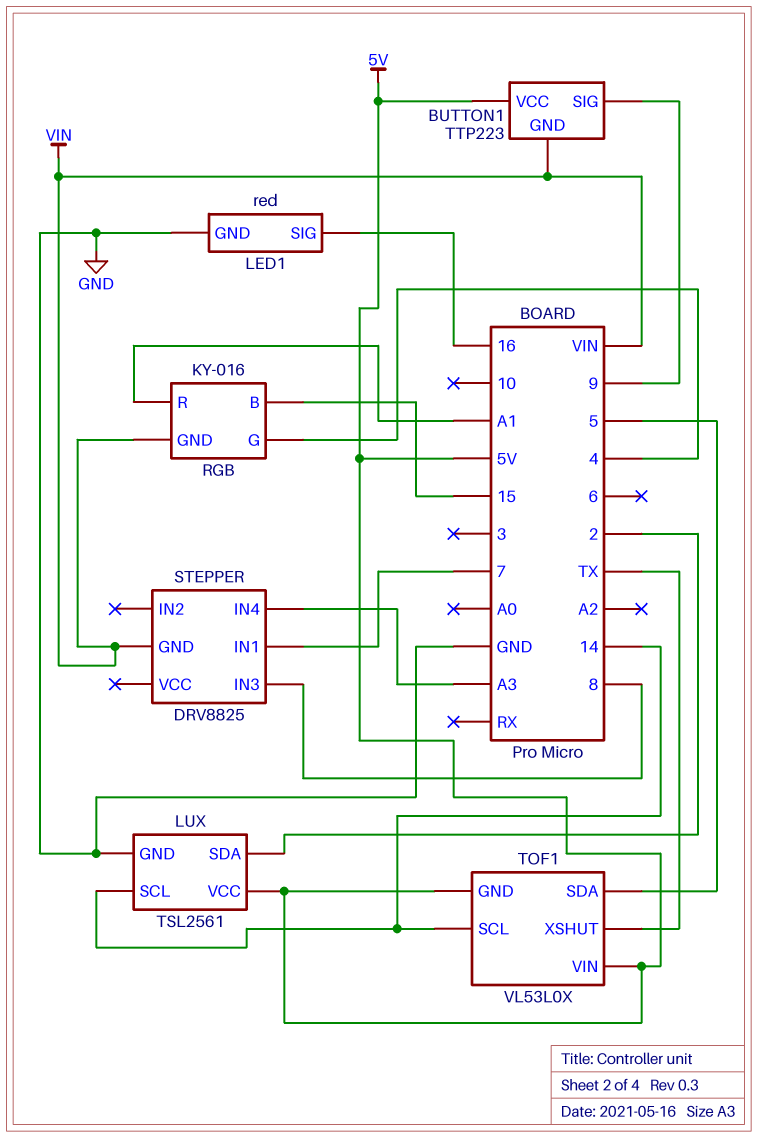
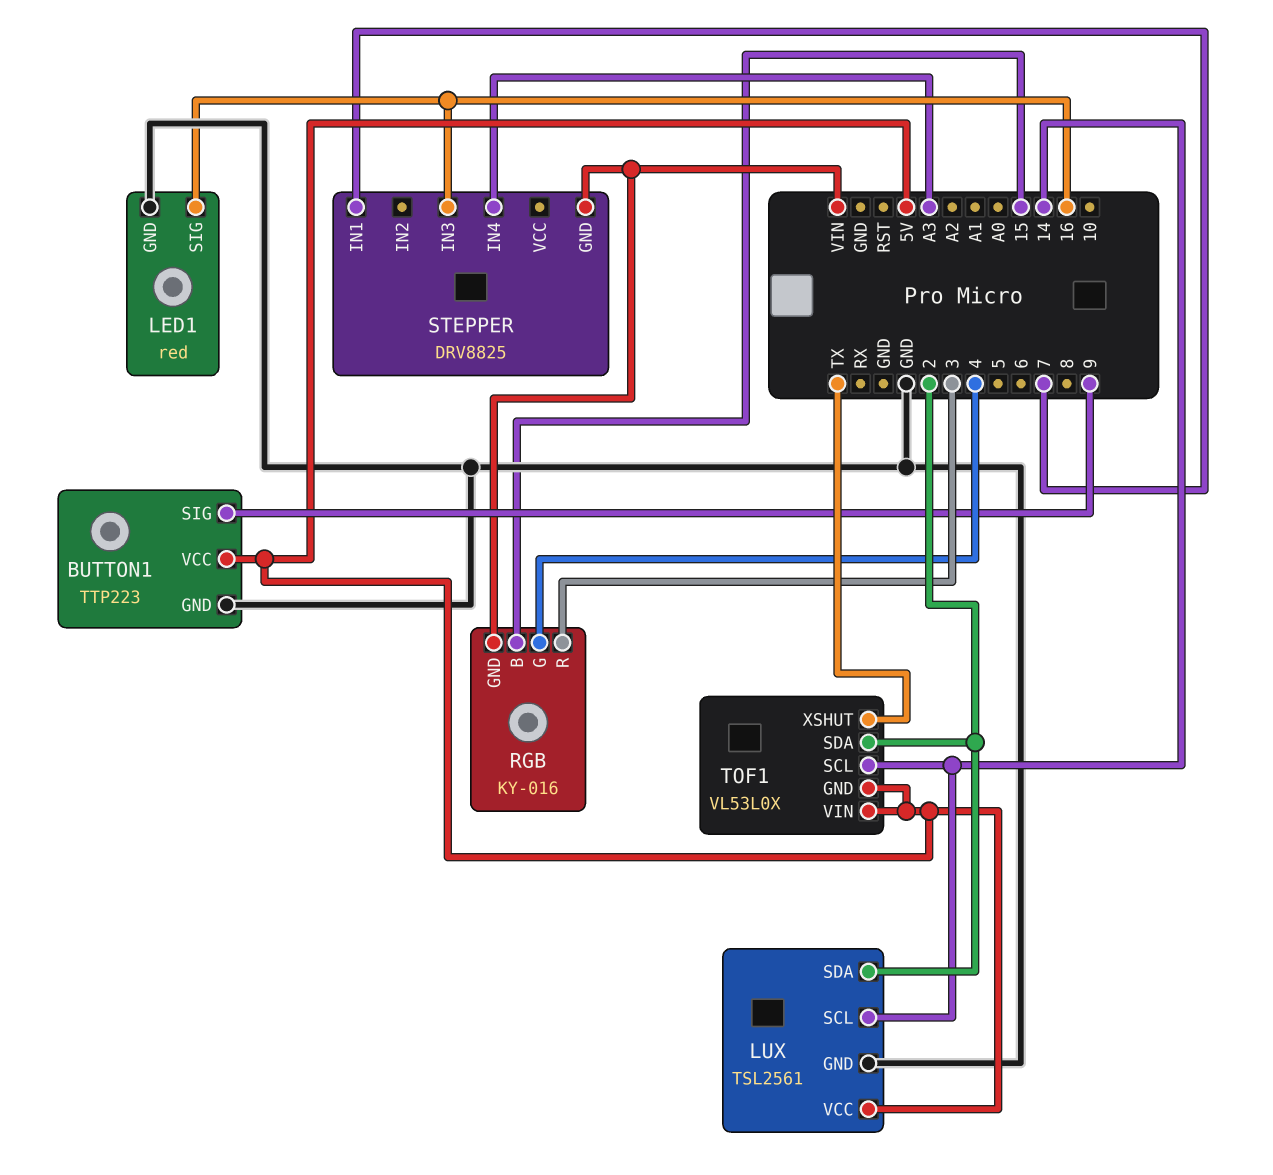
BUTTON1 pin GND: VIN -> GND
RGB pin R: A1 -> 3
STEPPER pin IN3: 8 -> 16
TOF1 pin SDA: 5 -> 2

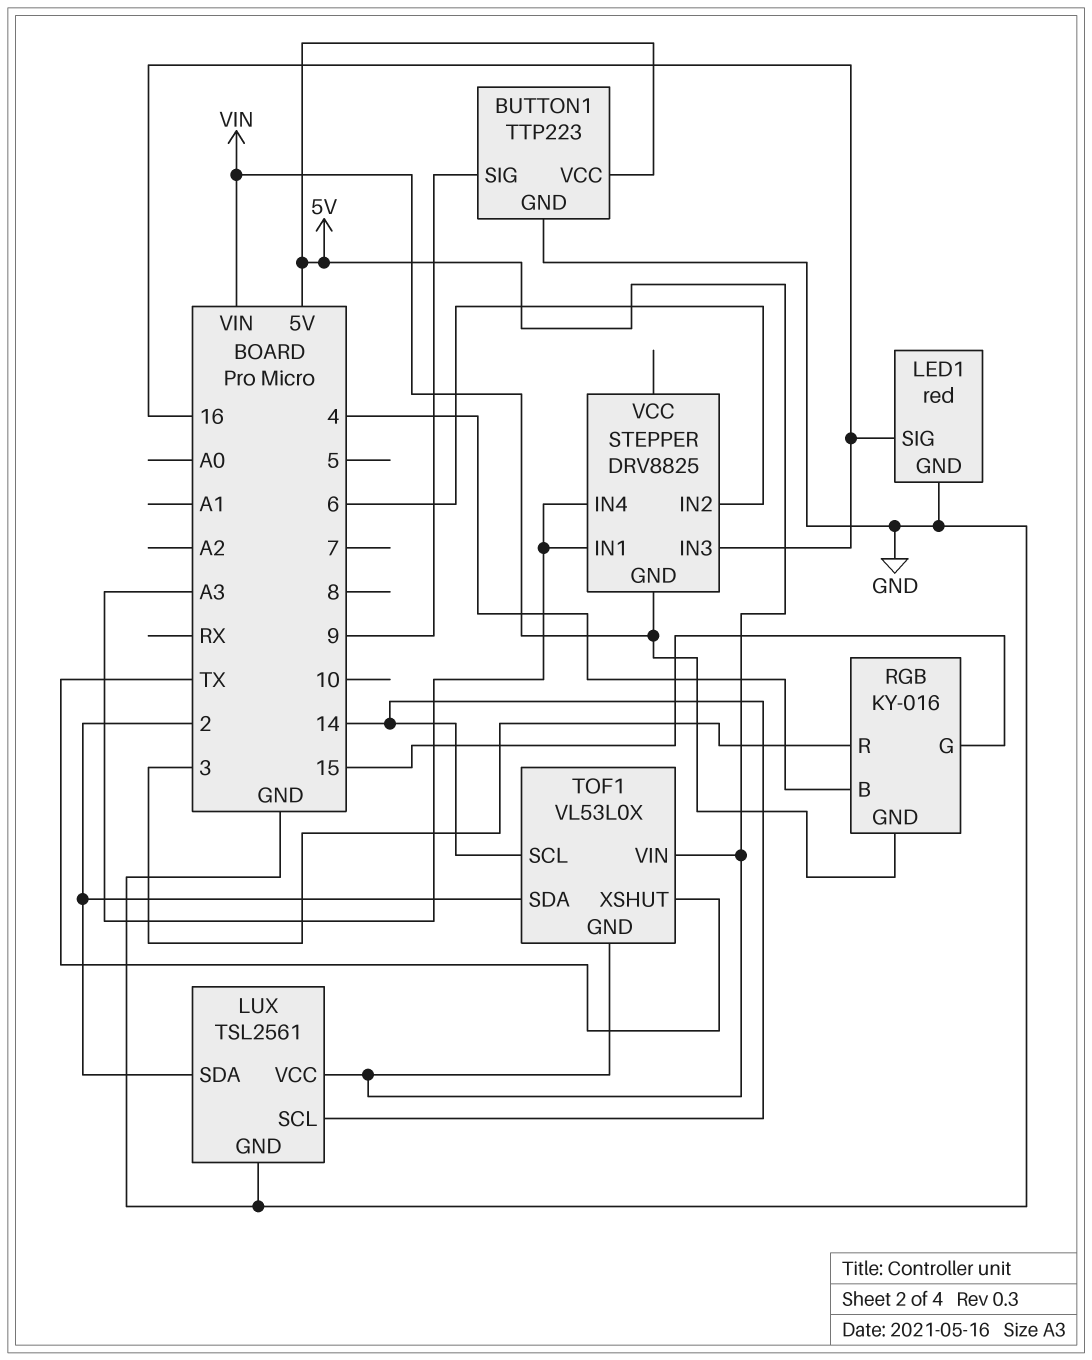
RGB pin B: 15 -> 4
RGB pin G: 4 -> 15
STEPPER pin IN1: 7 -> A3
STEPPER pin IN2: none -> 6

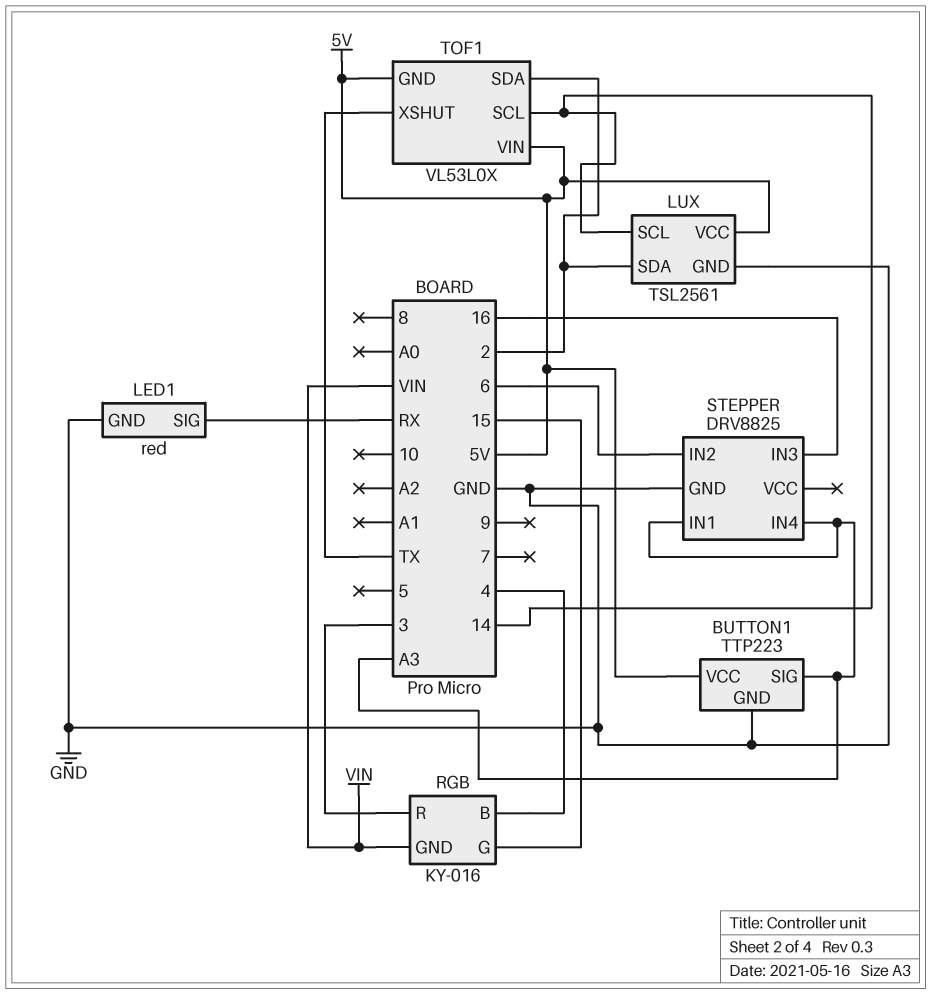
BUTTON1 pin SIG: 9 -> A3
LED1 pin SIG: 16 -> RX
STEPPER pin GND: VIN -> GND

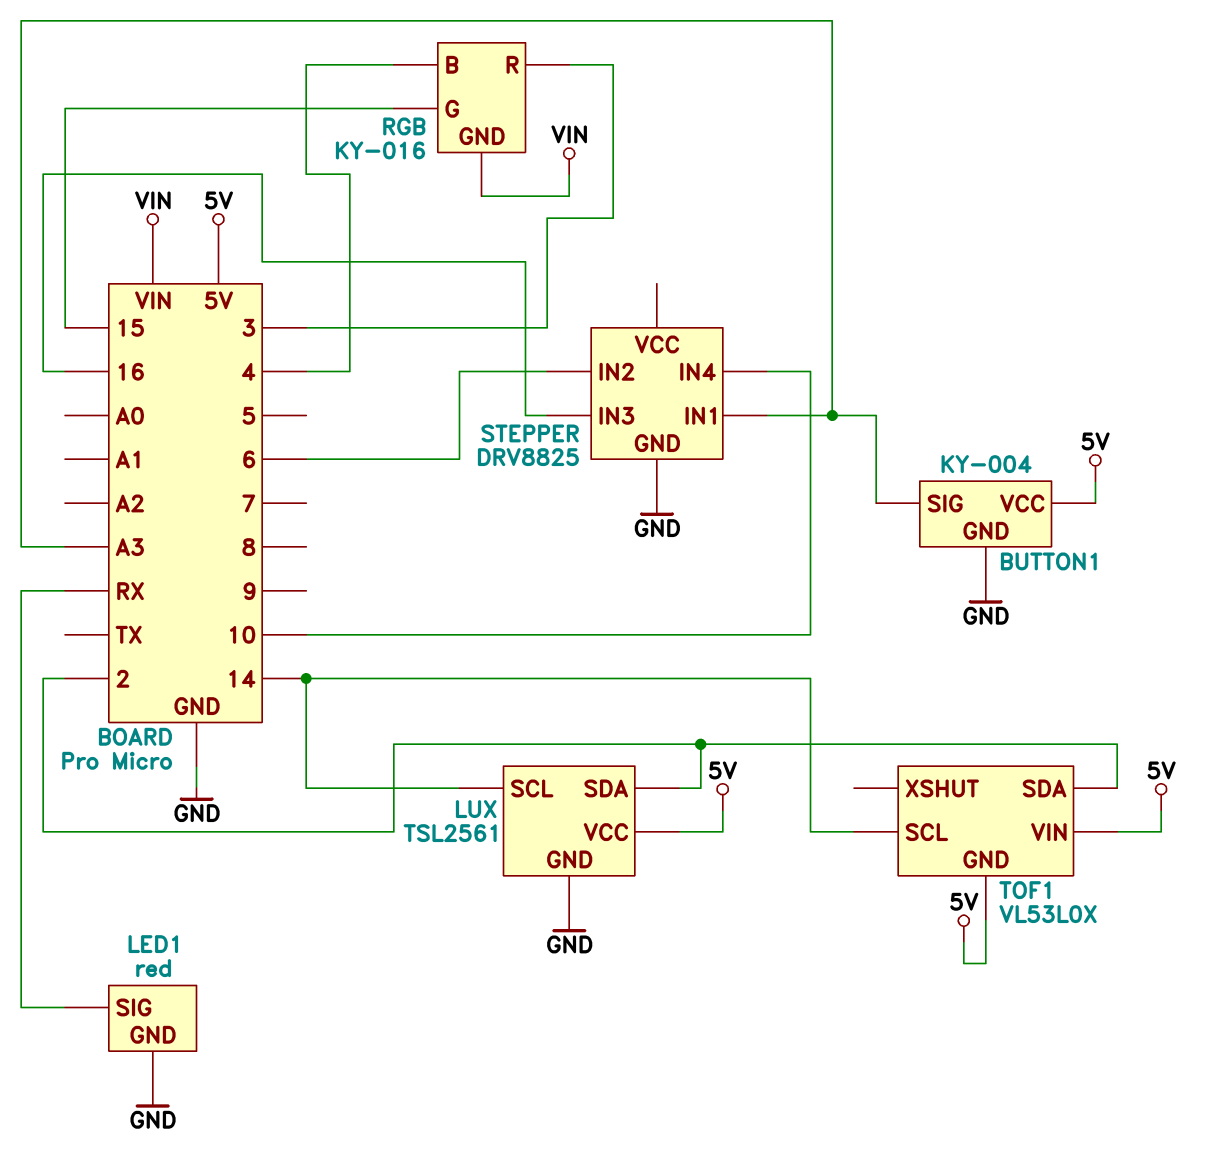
BUTTON1: TTP223 -> KY-004
STEPPER pin IN4: A3 -> 10
TOF1 pin XSHUT: TX -> none

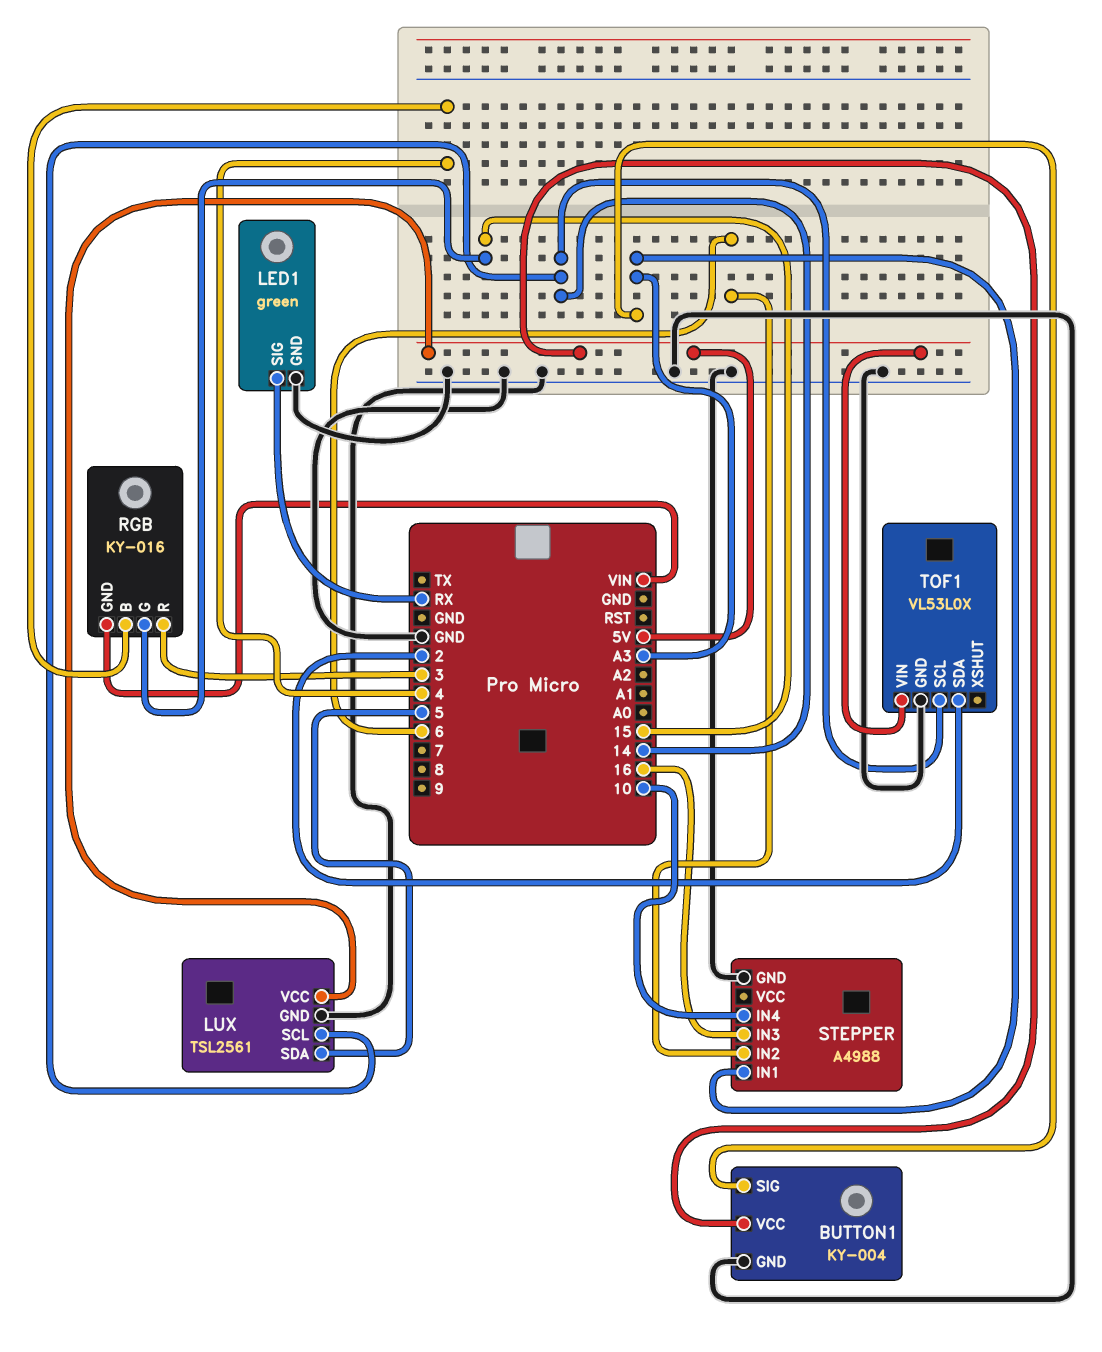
LED1: red -> green
LUX pin SDA: 2 -> 5
STEPPER: DRV8825 -> A4988
TOF1 pin GND: 5V -> GND

